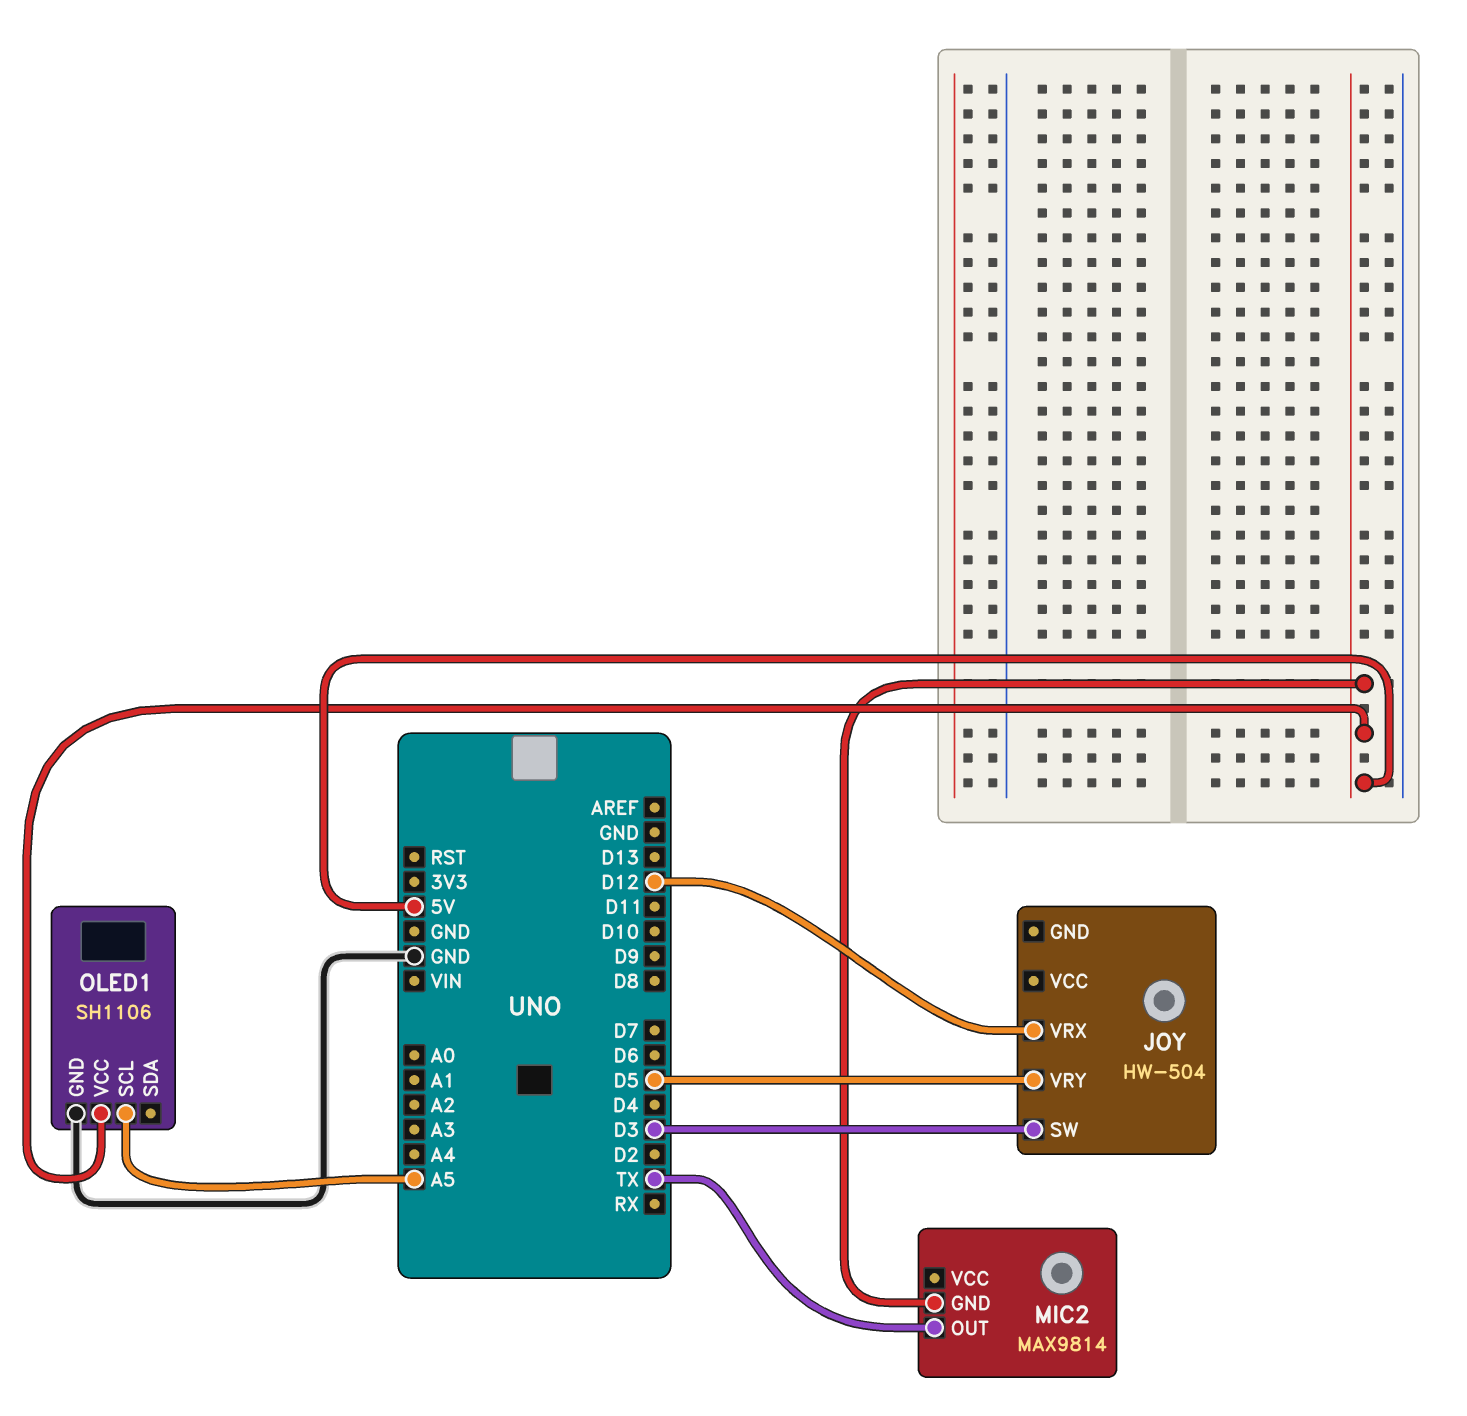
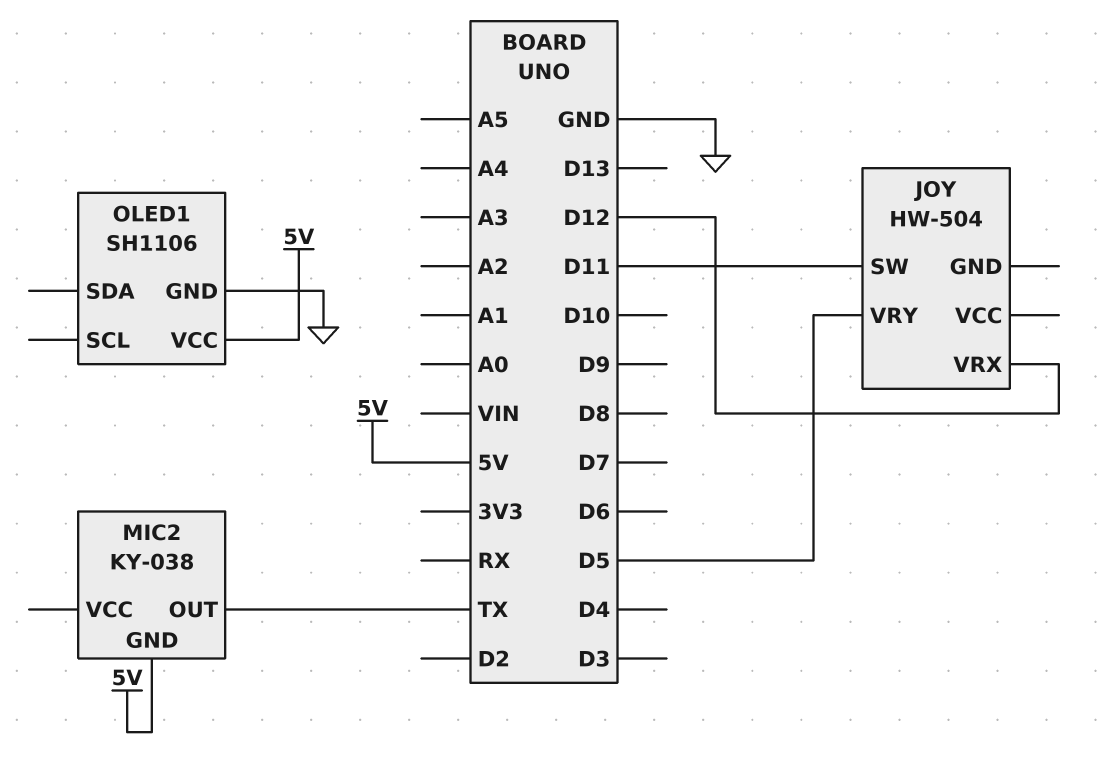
JOY pin SW: D3 -> D11
MIC2: MAX9814 -> KY-038
OLED1 pin SCL: A5 -> none

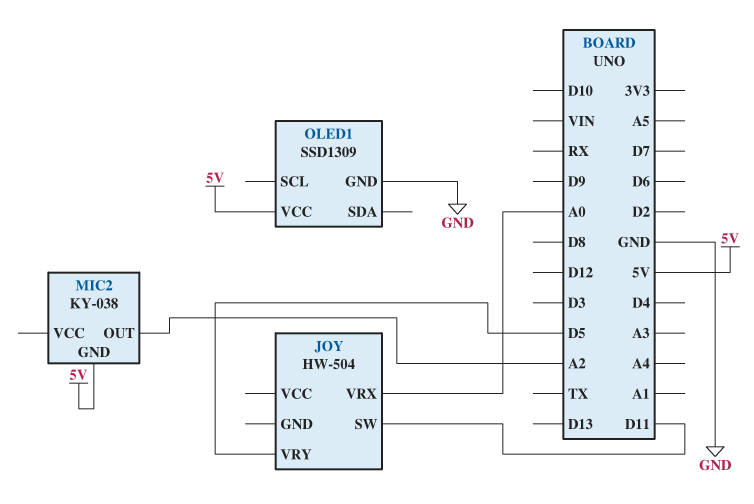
JOY pin VRX: D12 -> A0
MIC2 pin OUT: TX -> A2
OLED1: SH1106 -> SSD1309

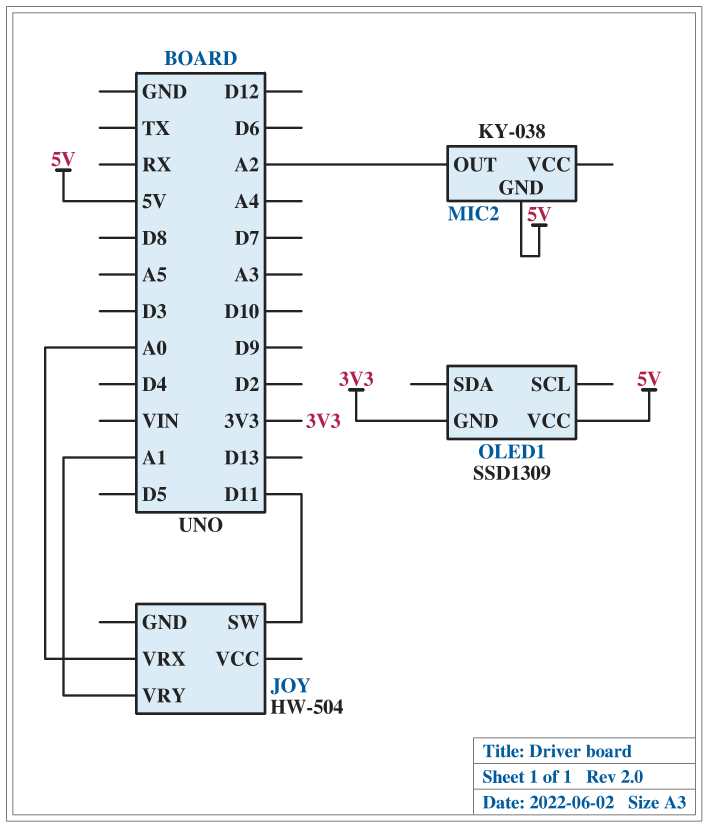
JOY pin VRY: D5 -> A1
OLED1 pin GND: GND -> 3V3

